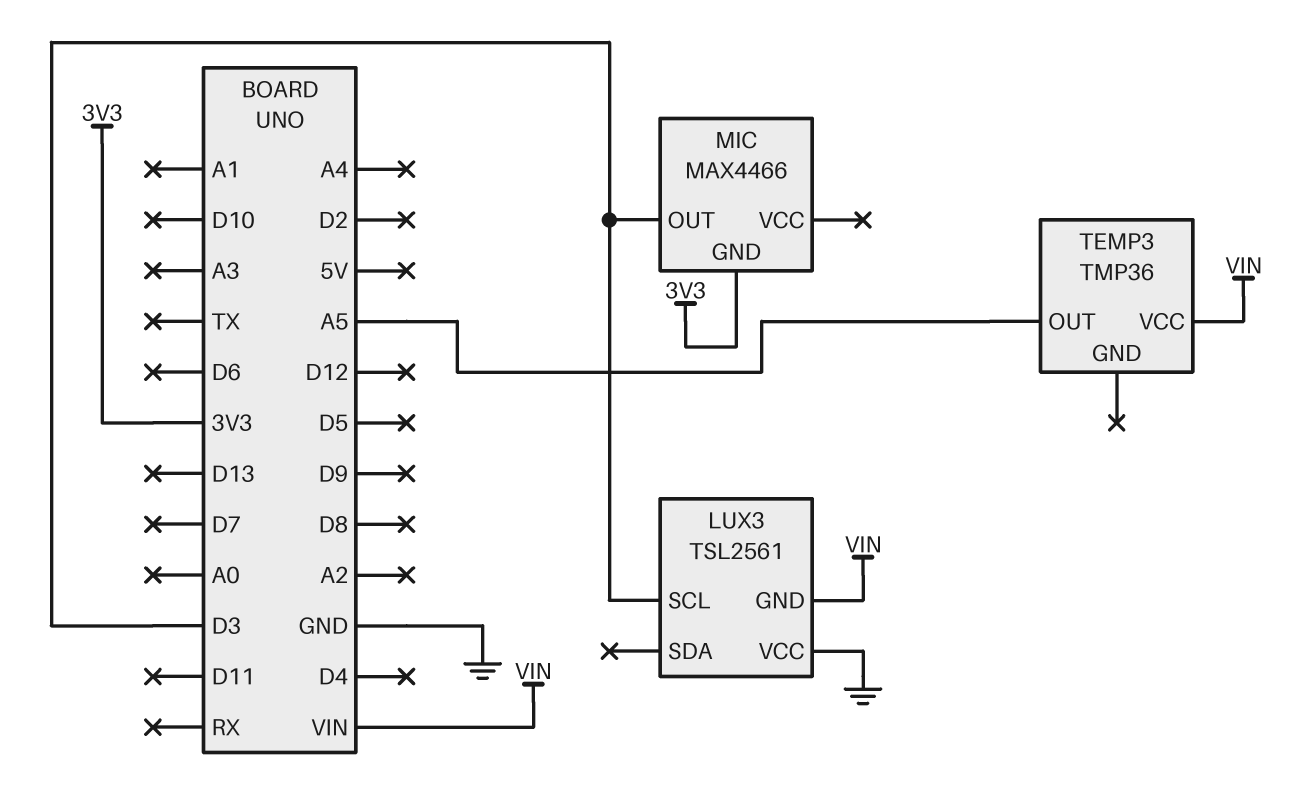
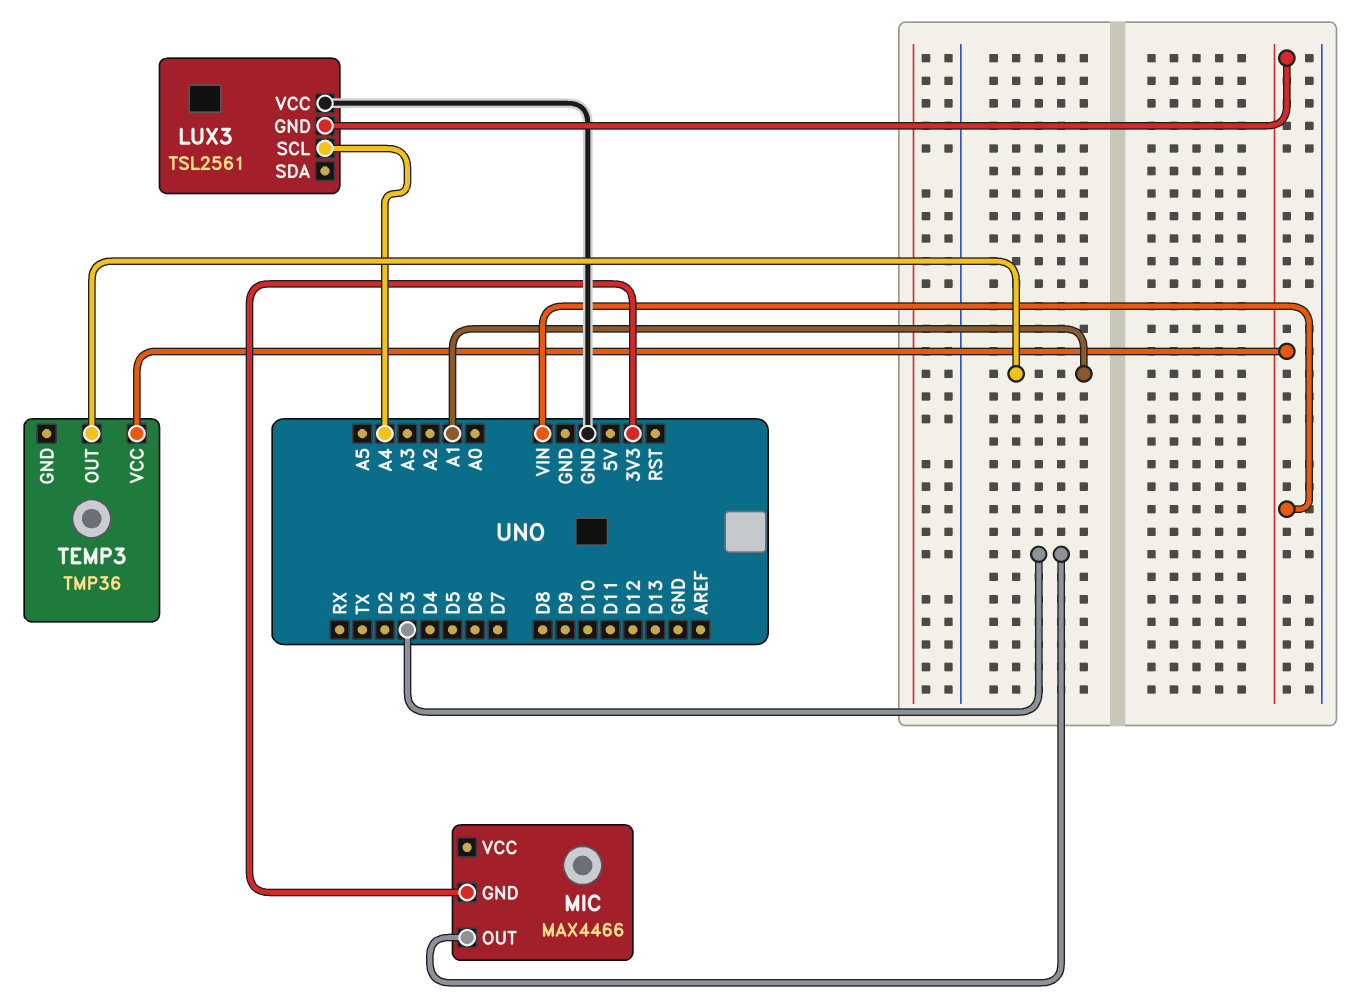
LUX3 pin SCL: D3 -> A4
TEMP3 pin OUT: A5 -> A1

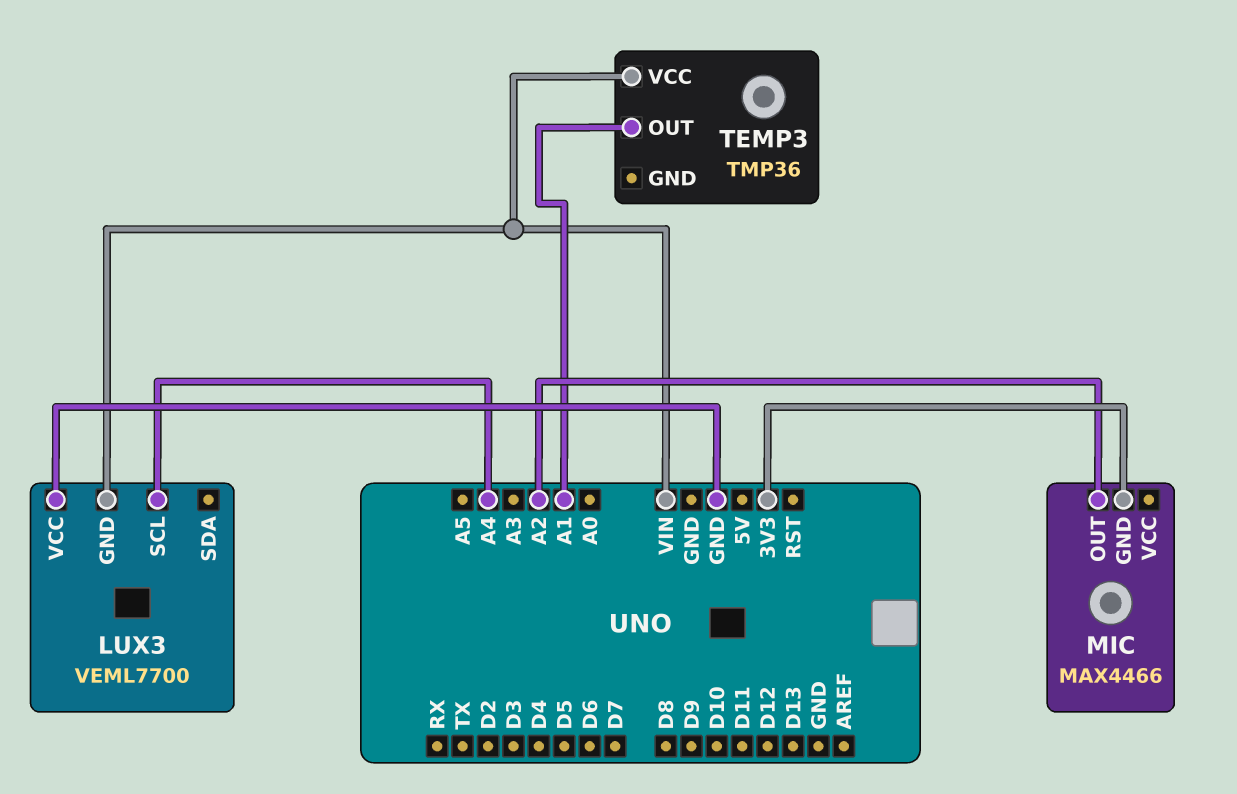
LUX3: TSL2561 -> VEML7700
MIC pin OUT: D3 -> A2

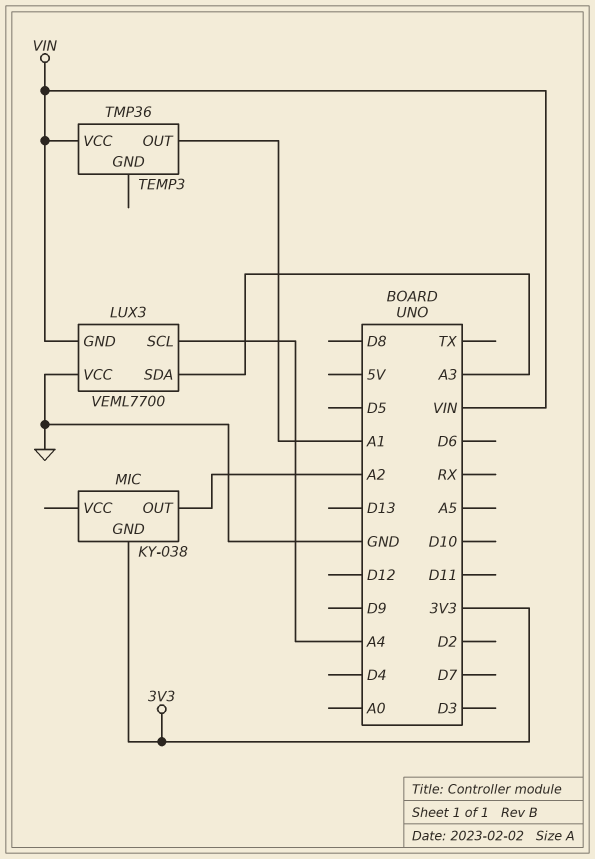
LUX3 pin SDA: none -> A3
MIC: MAX4466 -> KY-038

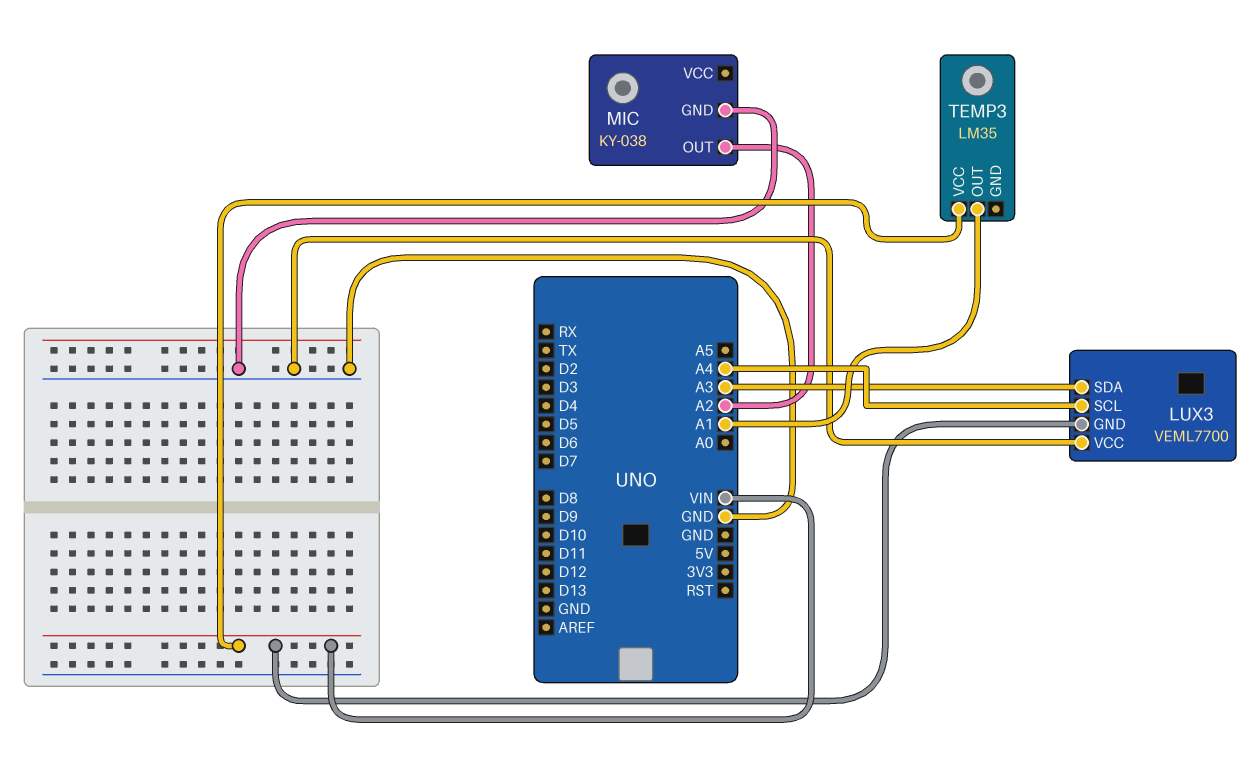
MIC pin GND: 3V3 -> GND
TEMP3: TMP36 -> LM35

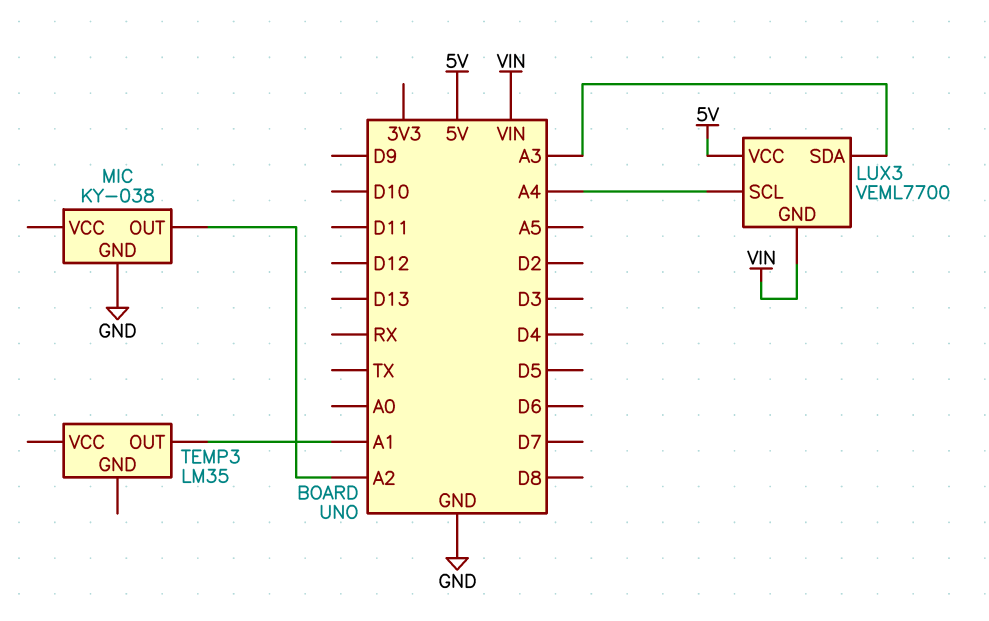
LUX3 pin VCC: GND -> 5V
TEMP3 pin VCC: VIN -> none

